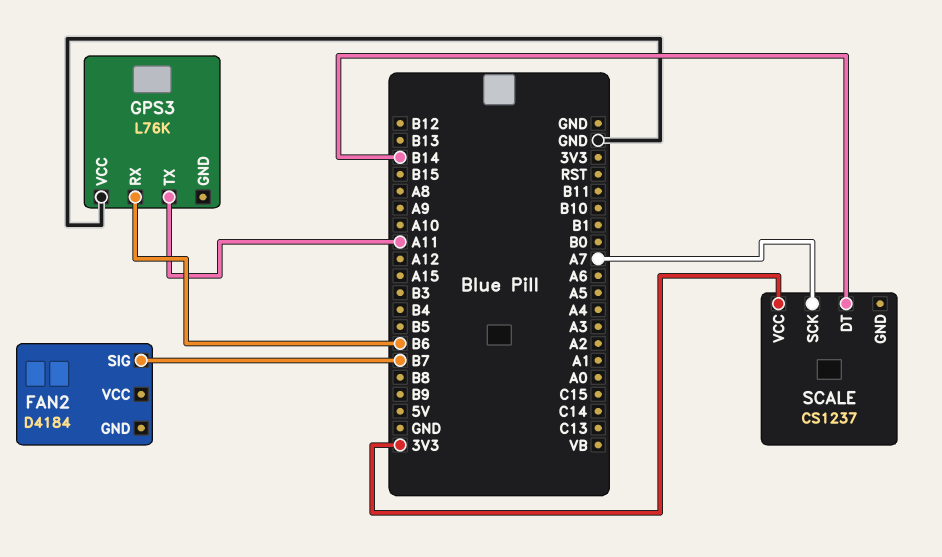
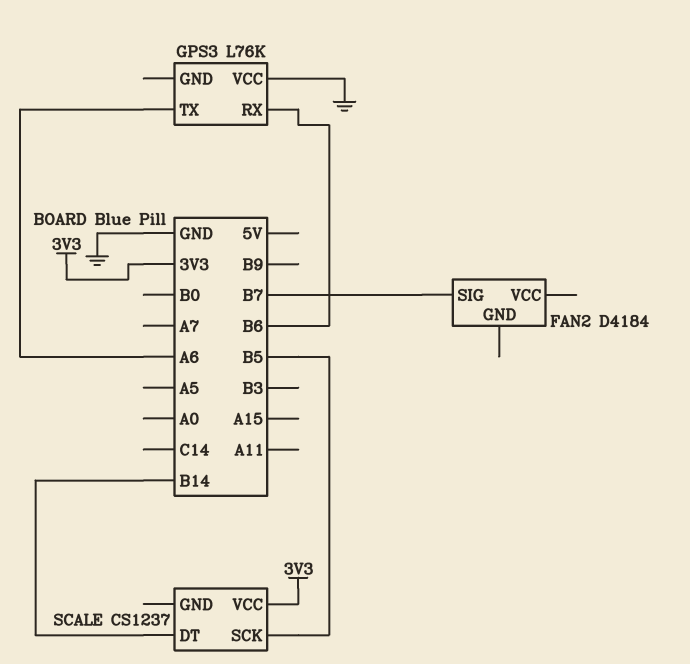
GPS3 pin TX: A11 -> A6
SCALE pin SCK: A7 -> B5

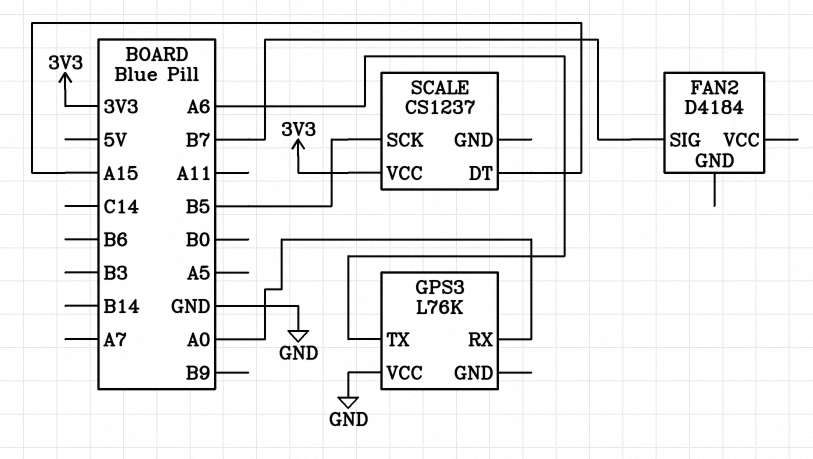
GPS3 pin RX: B6 -> A0
SCALE pin DT: B14 -> A15

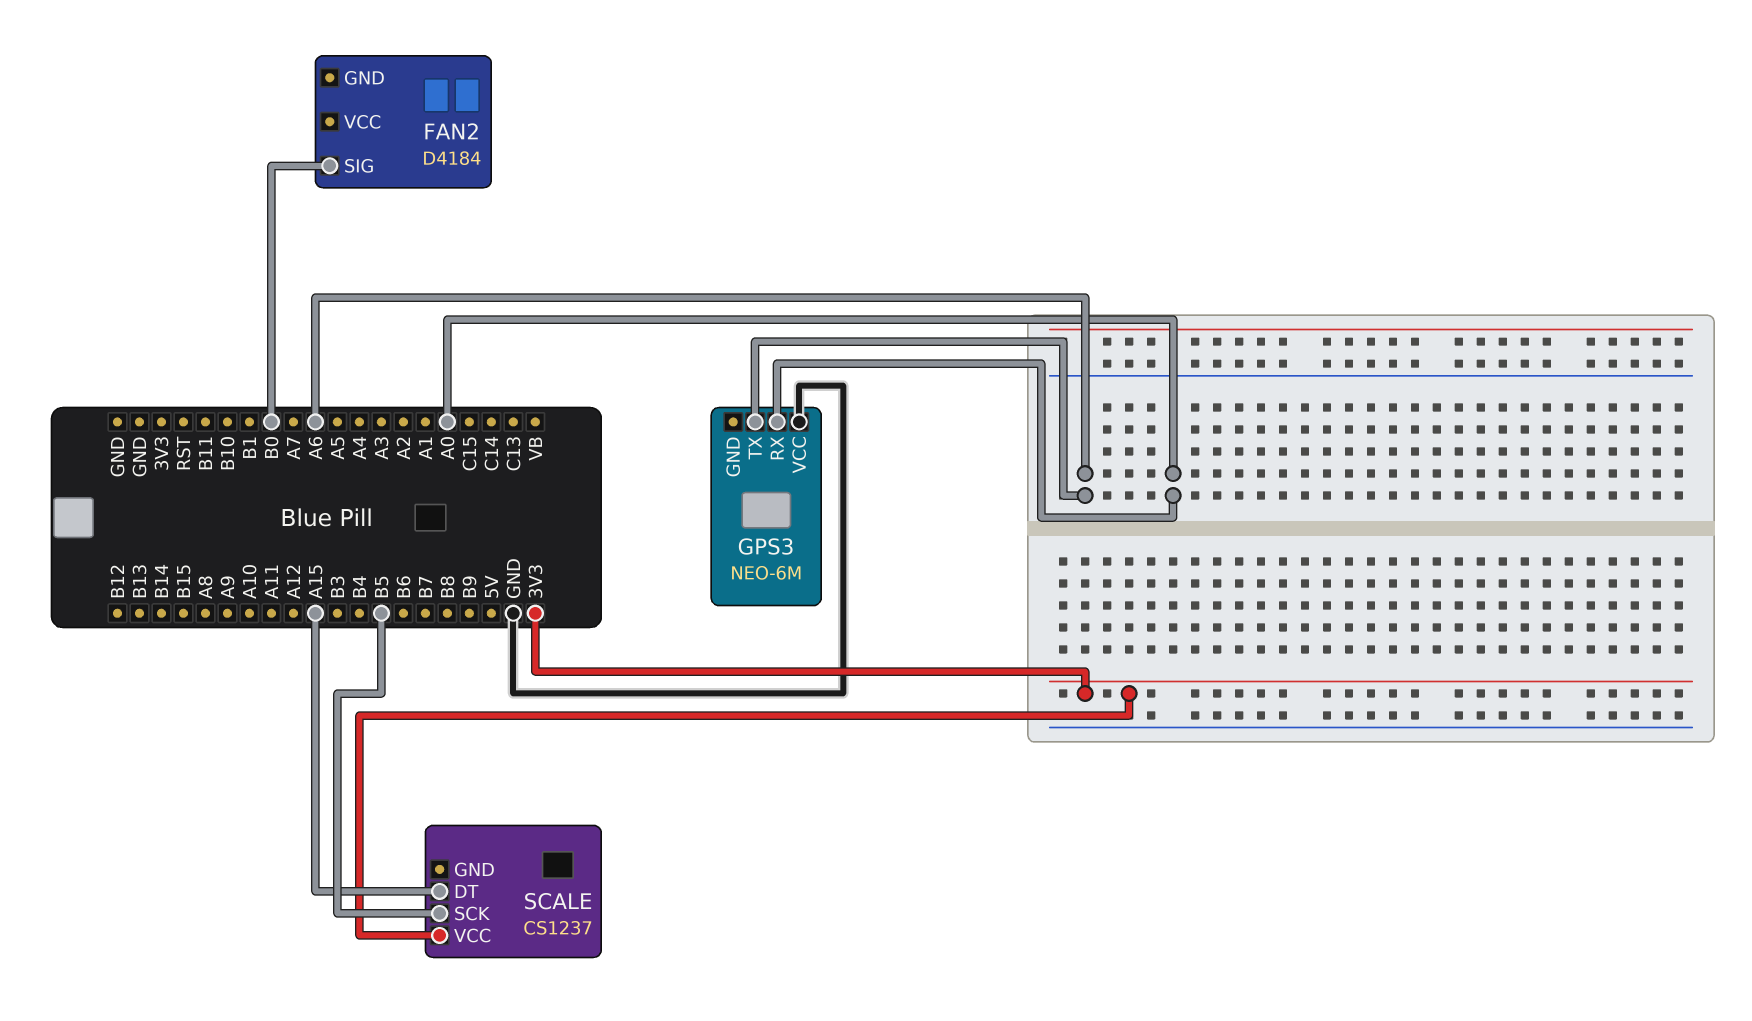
FAN2 pin SIG: B7 -> B0
GPS3: L76K -> NEO-6M

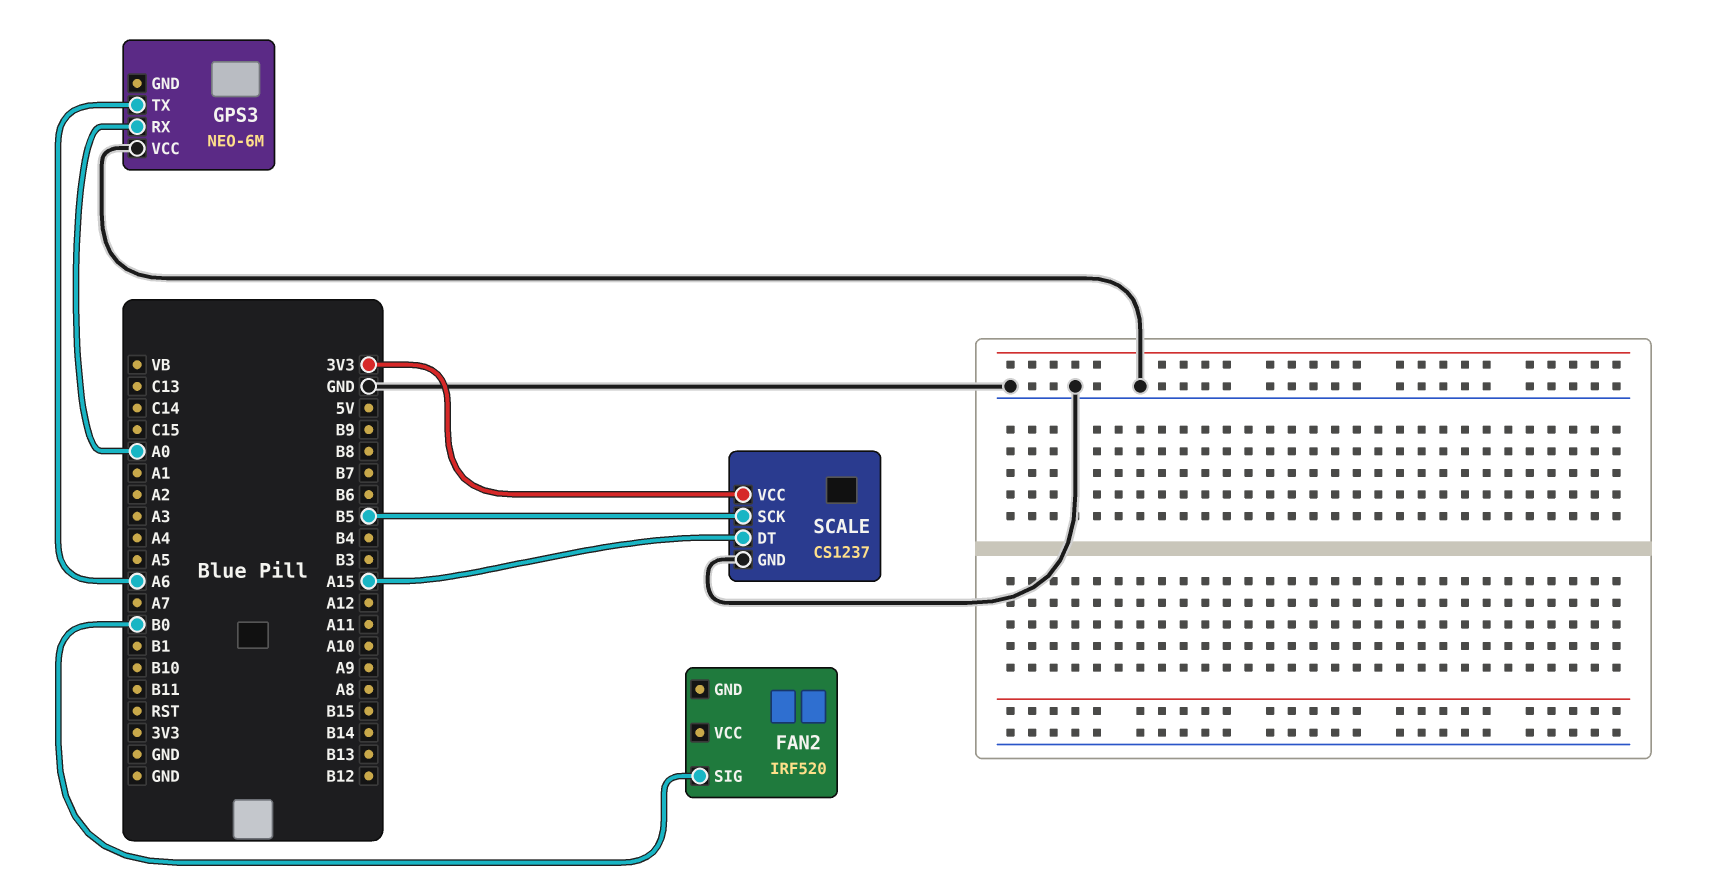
FAN2: D4184 -> IRF520
SCALE pin GND: none -> GND

